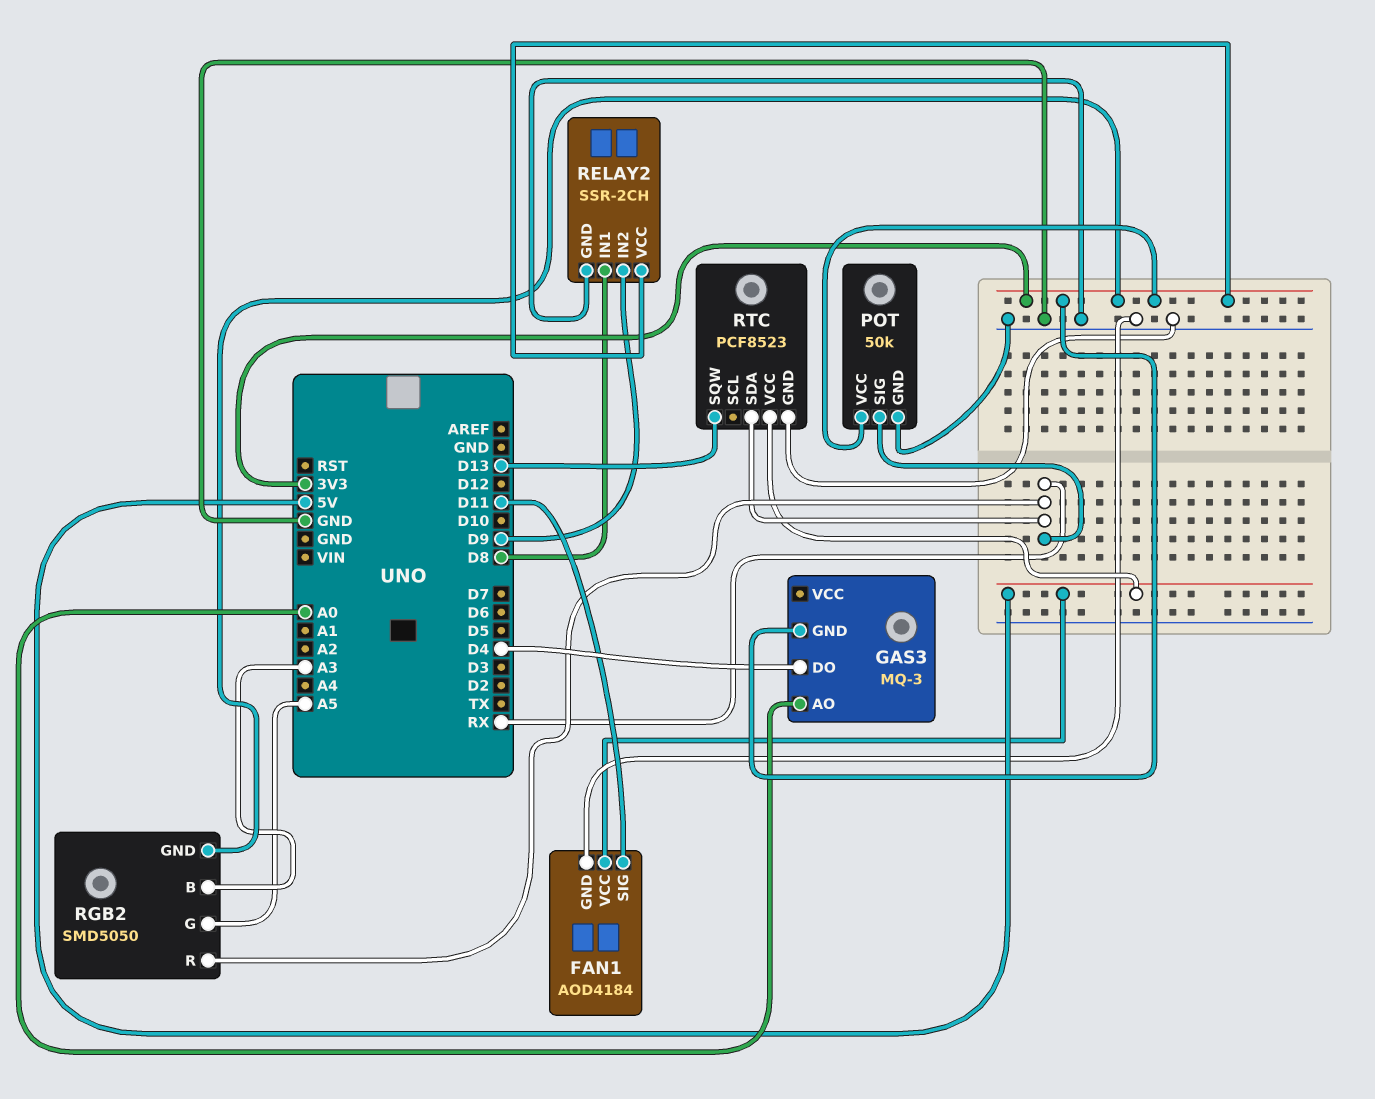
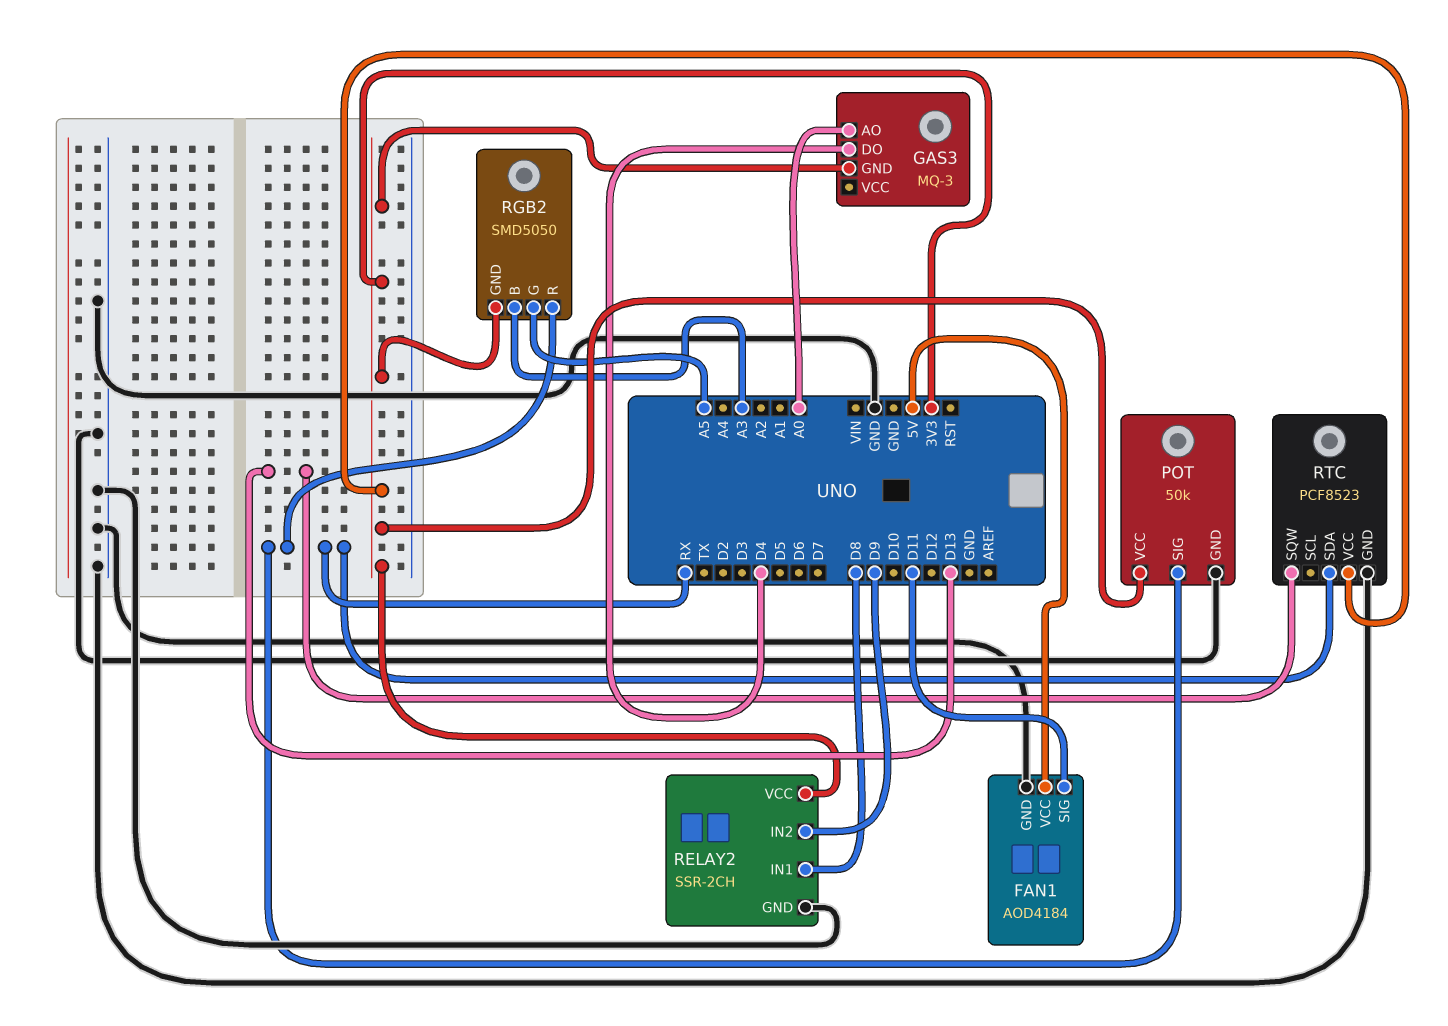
RTC pin VCC: 5V -> 3V3

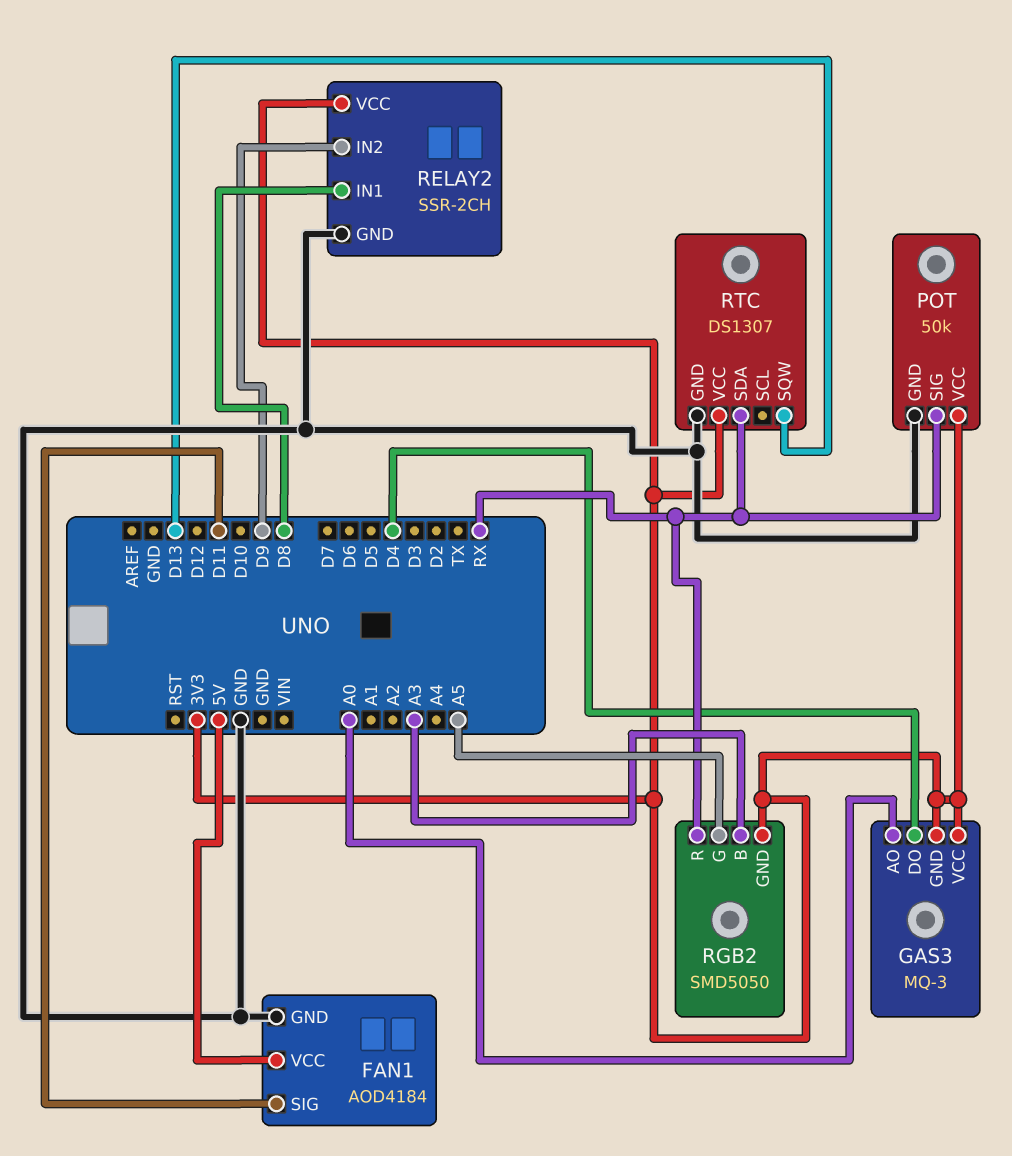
GAS3 pin VCC: none -> 3V3
RTC: PCF8523 -> DS1307

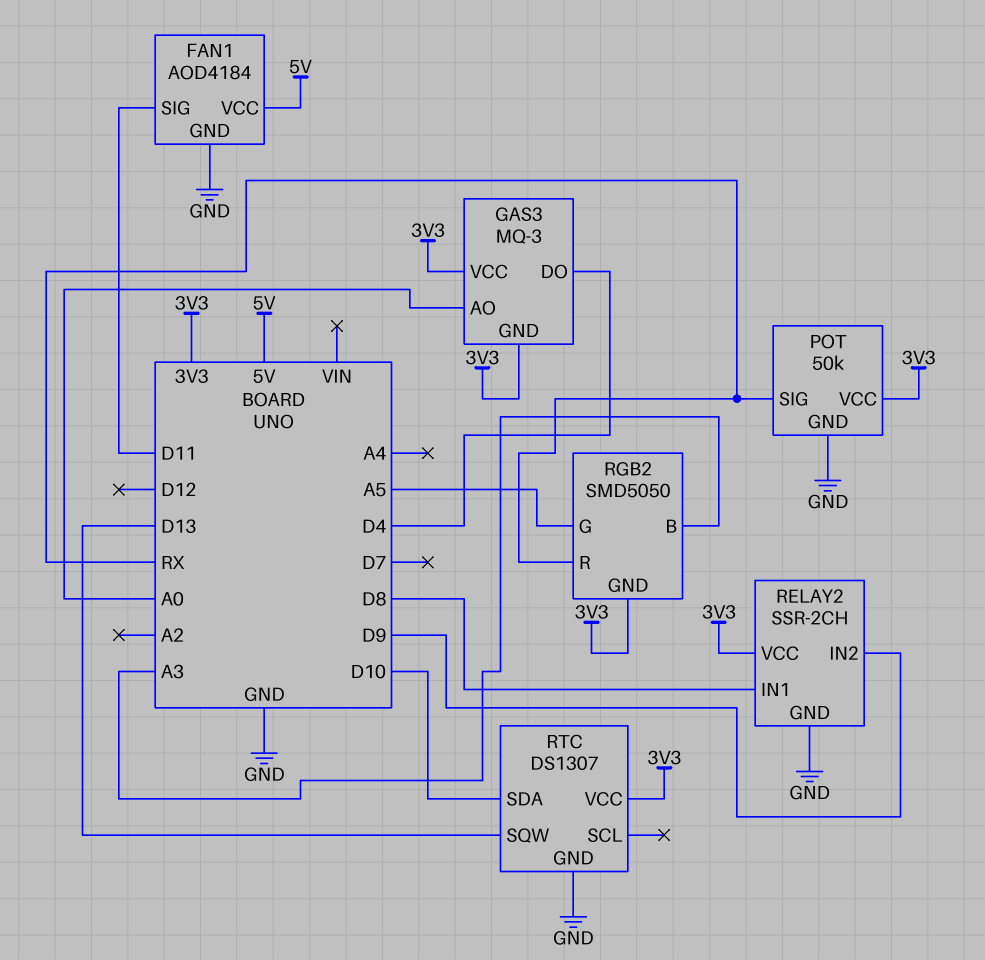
RTC pin SDA: RX -> D10

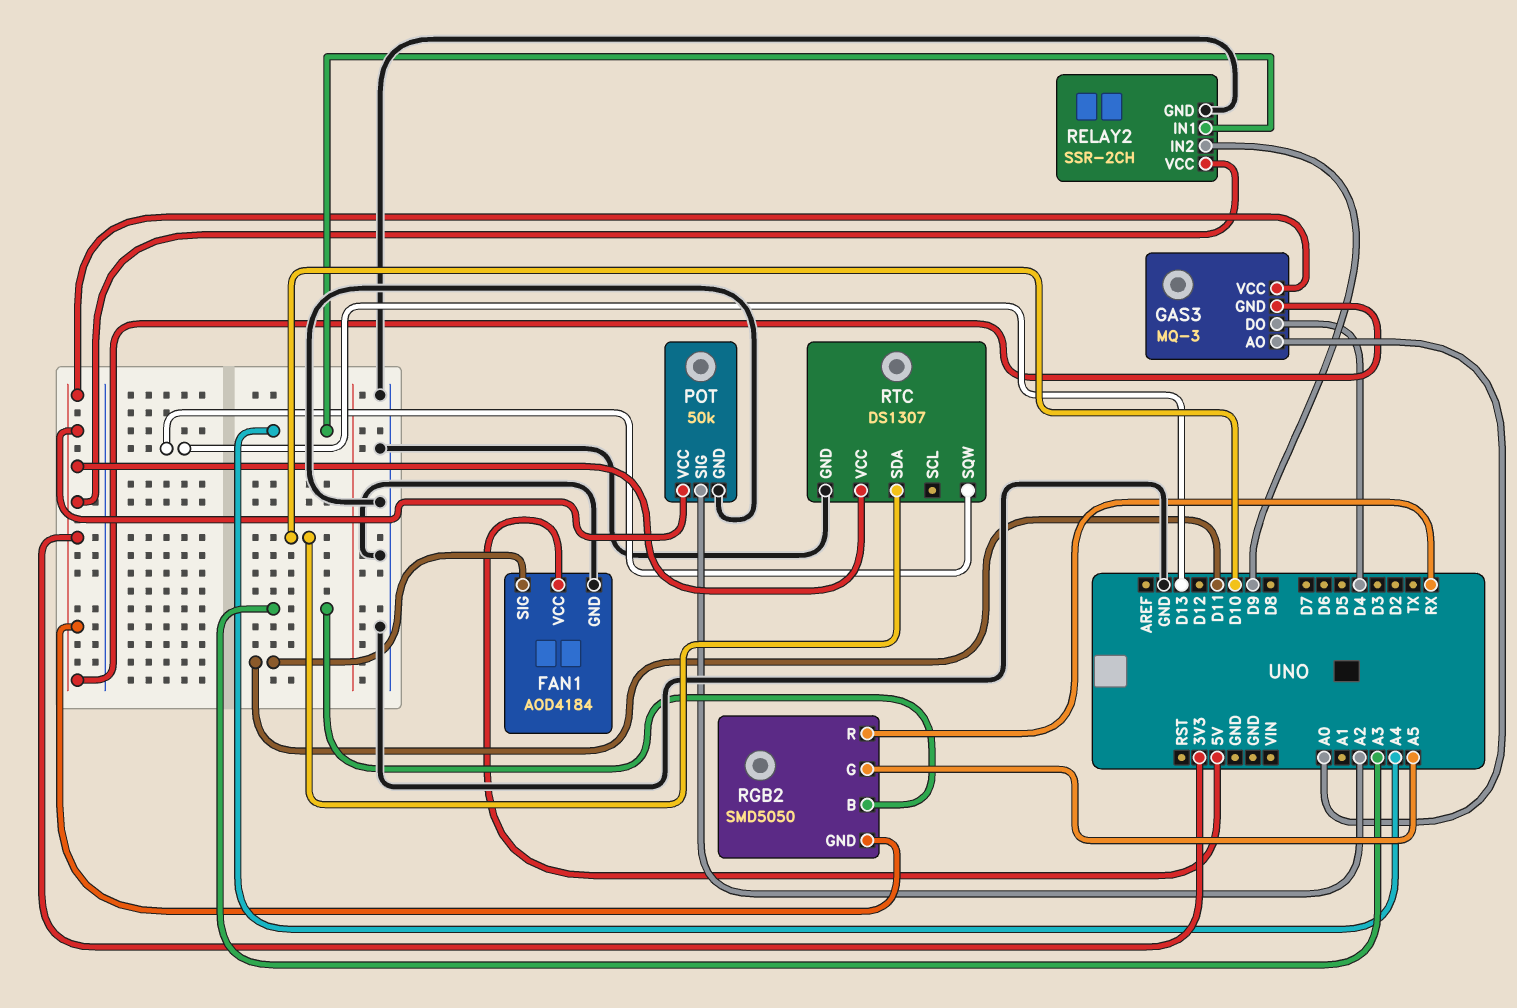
POT pin SIG: RX -> A2
RELAY2 pin IN1: D8 -> A4

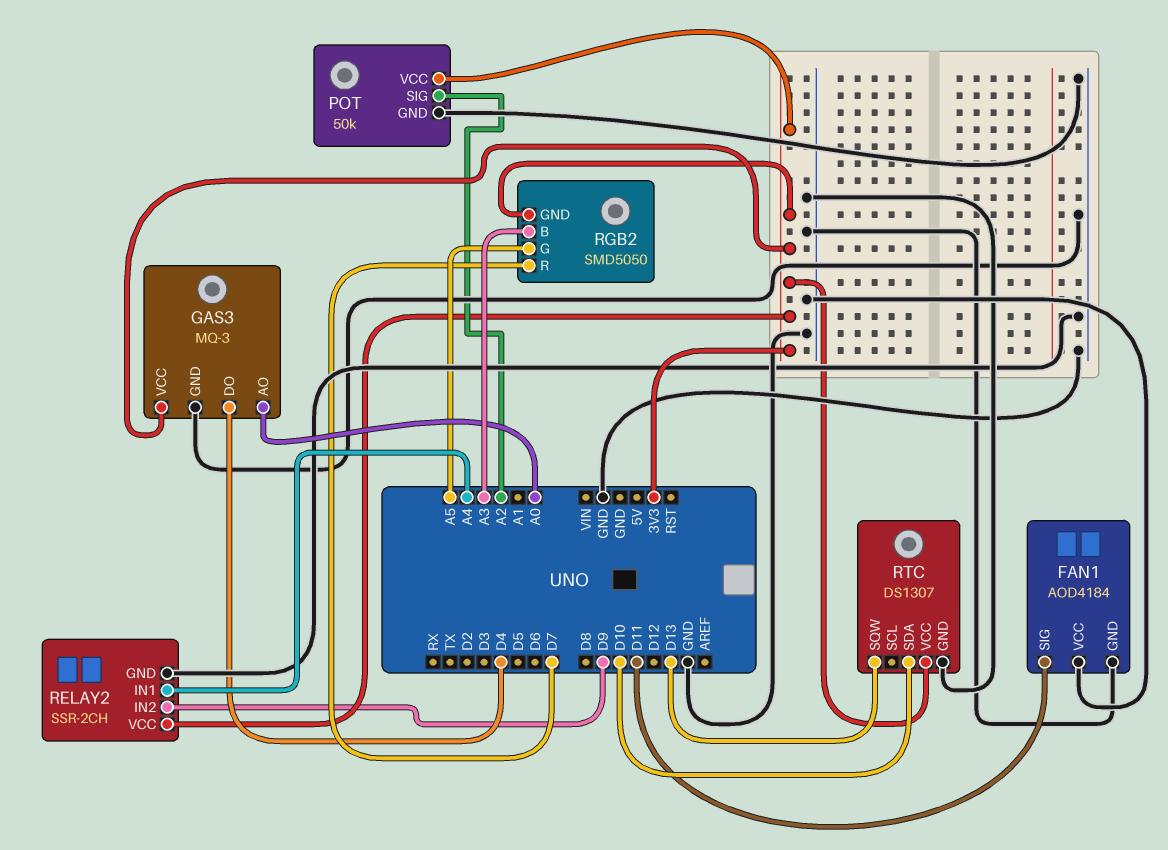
FAN1 pin VCC: 5V -> GND
GAS3 pin GND: 3V3 -> GND
RGB2 pin R: RX -> D7

